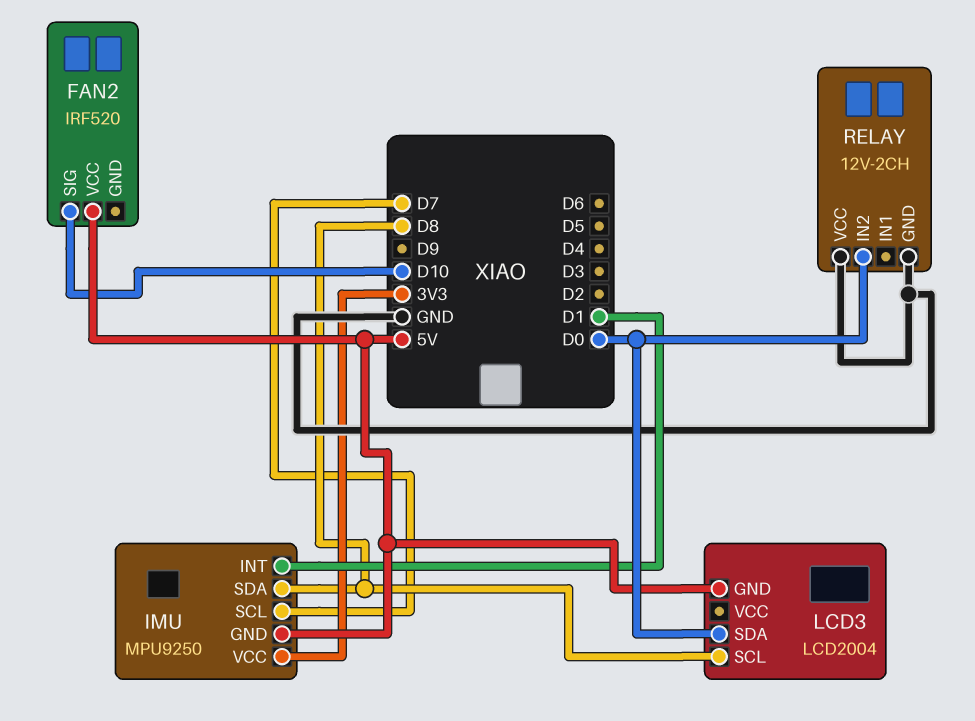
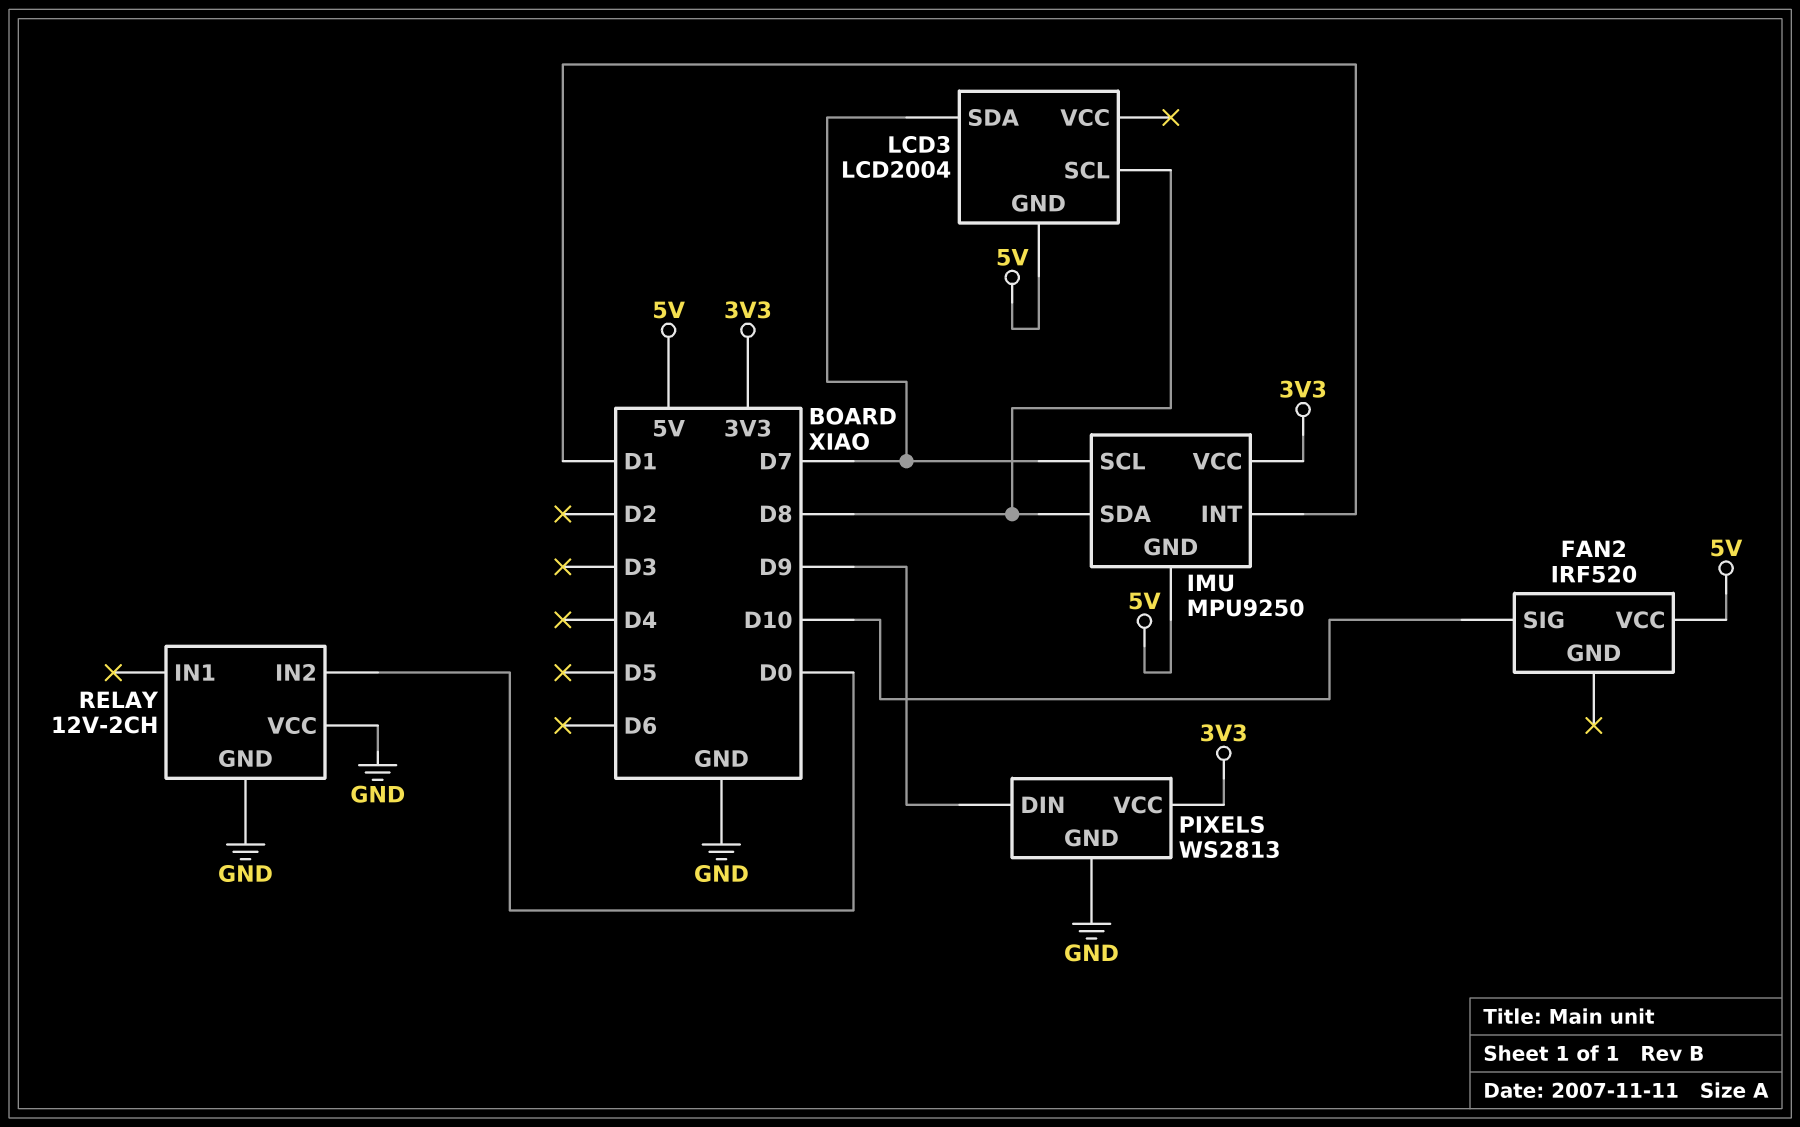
LCD3 pin SDA: D0 -> D7
PIXELS: none -> WS2813
PIXELS pin DIN: none -> D9
PIXELS pin GND: none -> GND
PIXELS pin VCC: none -> 3V3

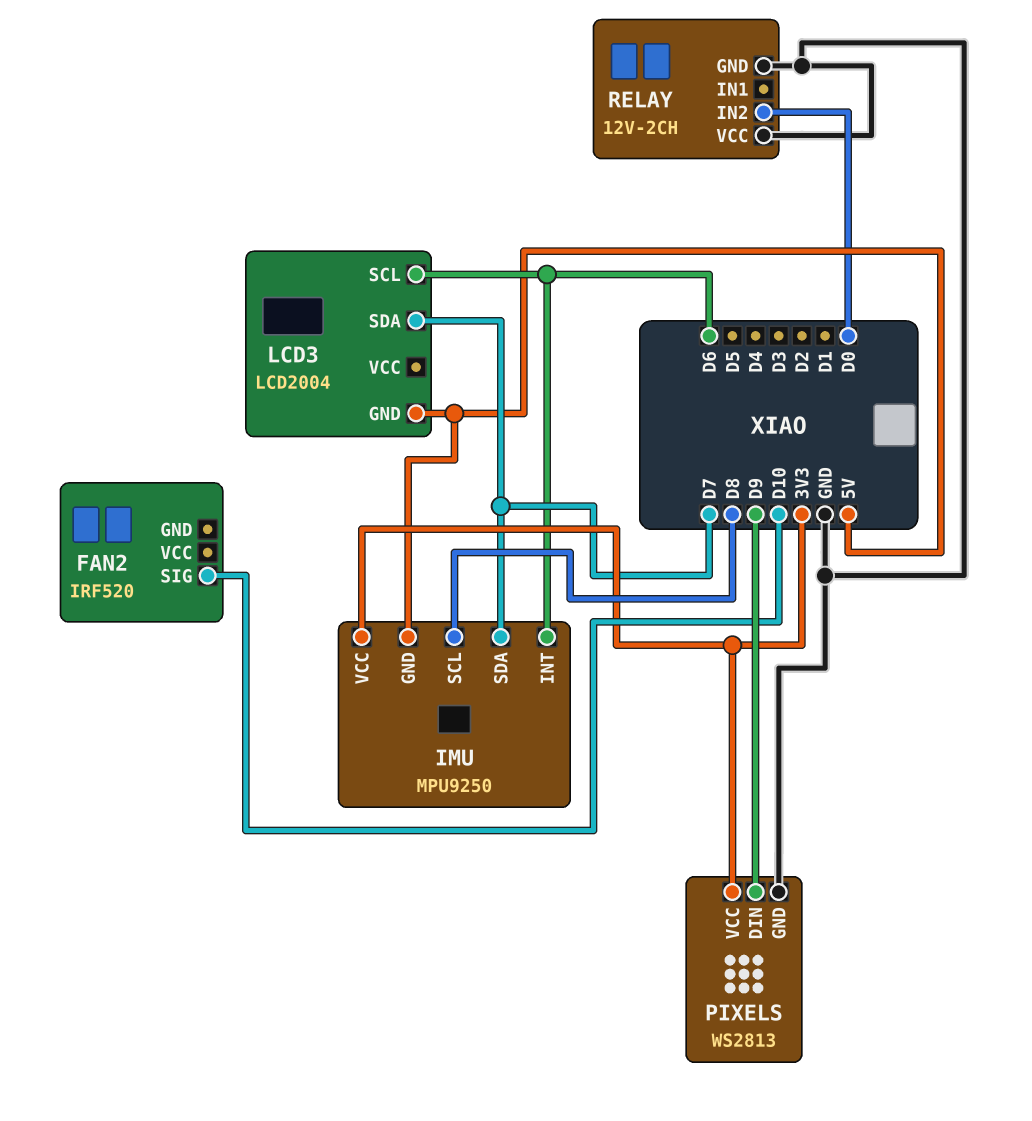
FAN2 pin VCC: 5V -> none
IMU pin INT: D1 -> D6
IMU pin SCL: D7 -> D8
IMU pin SDA: D8 -> D7
LCD3 pin SCL: D8 -> D6

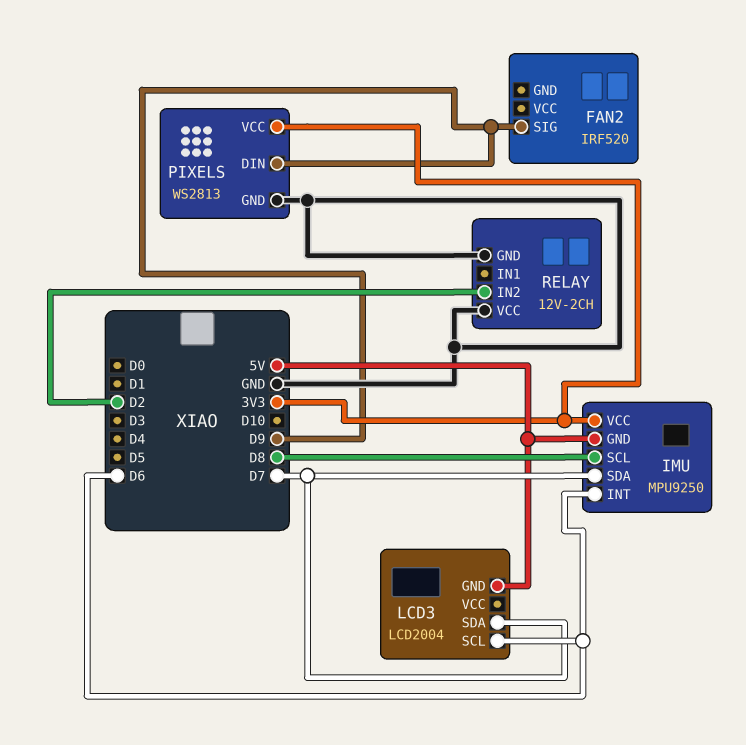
FAN2 pin SIG: D10 -> D9
RELAY pin IN2: D0 -> D2

